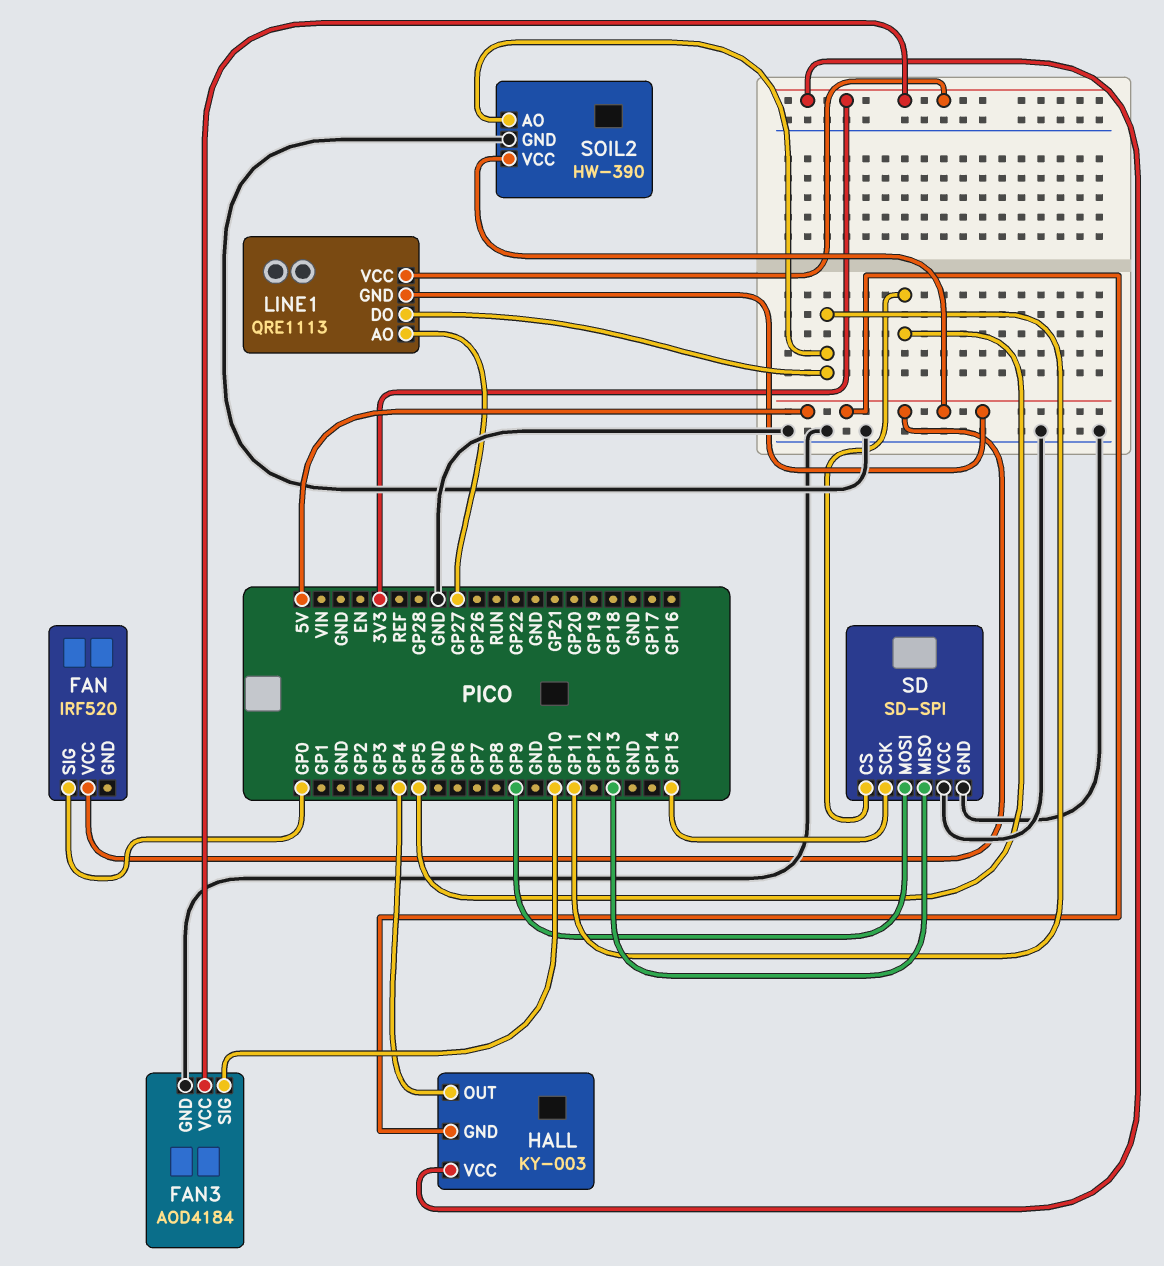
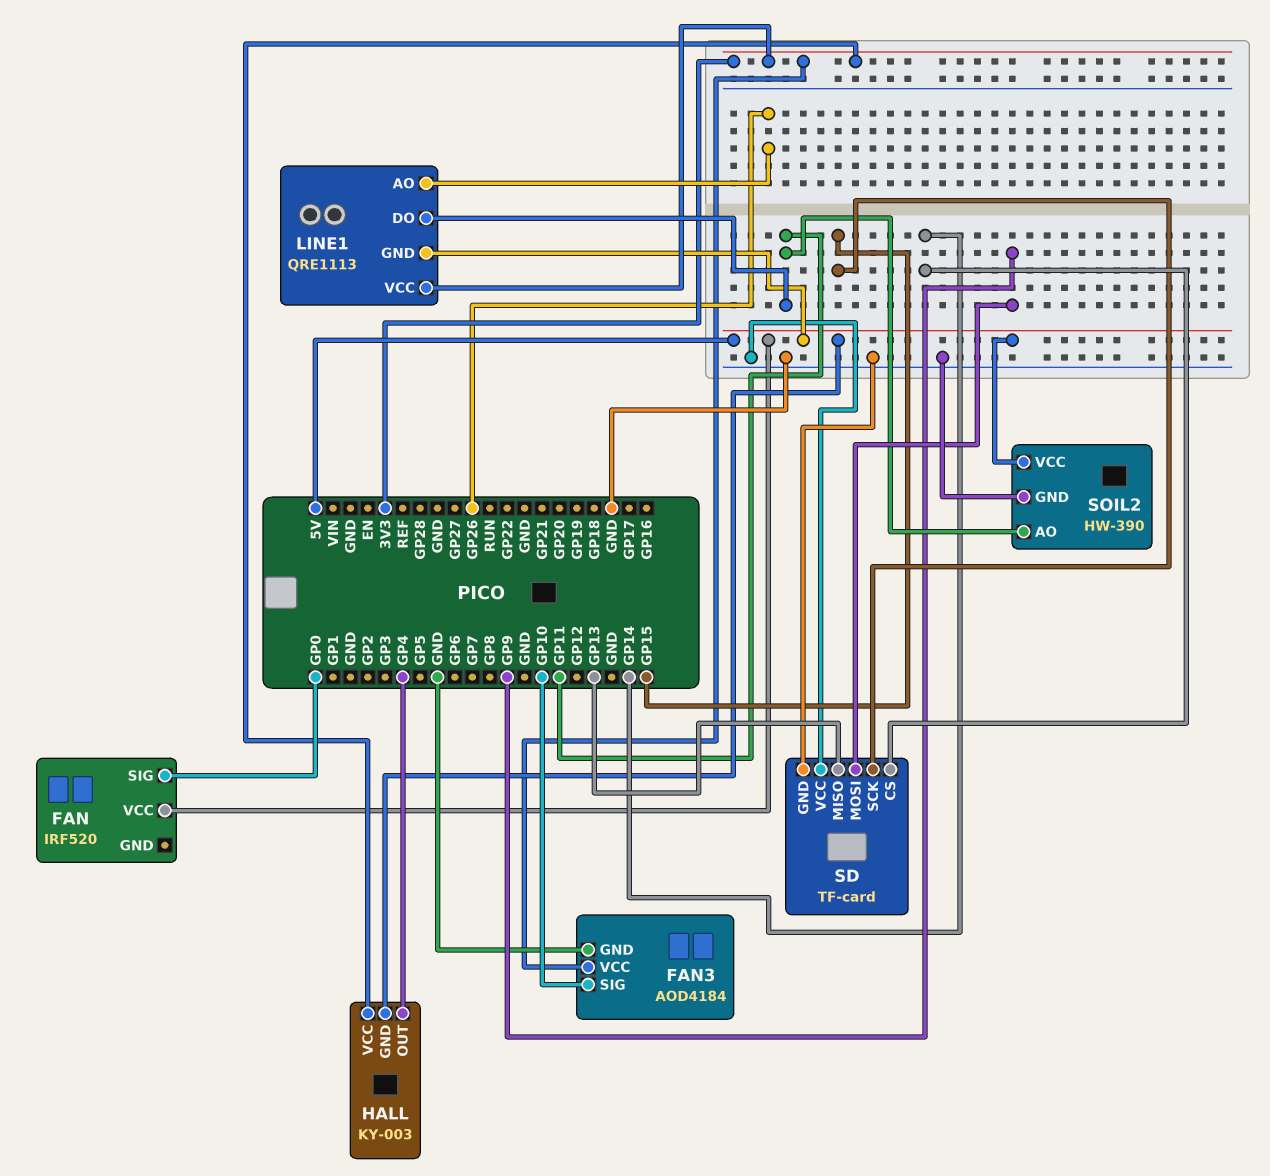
LINE1 pin AO: GP27 -> GP26
SD: SD-SPI -> TF-card
SD pin CS: GP5 -> GP14

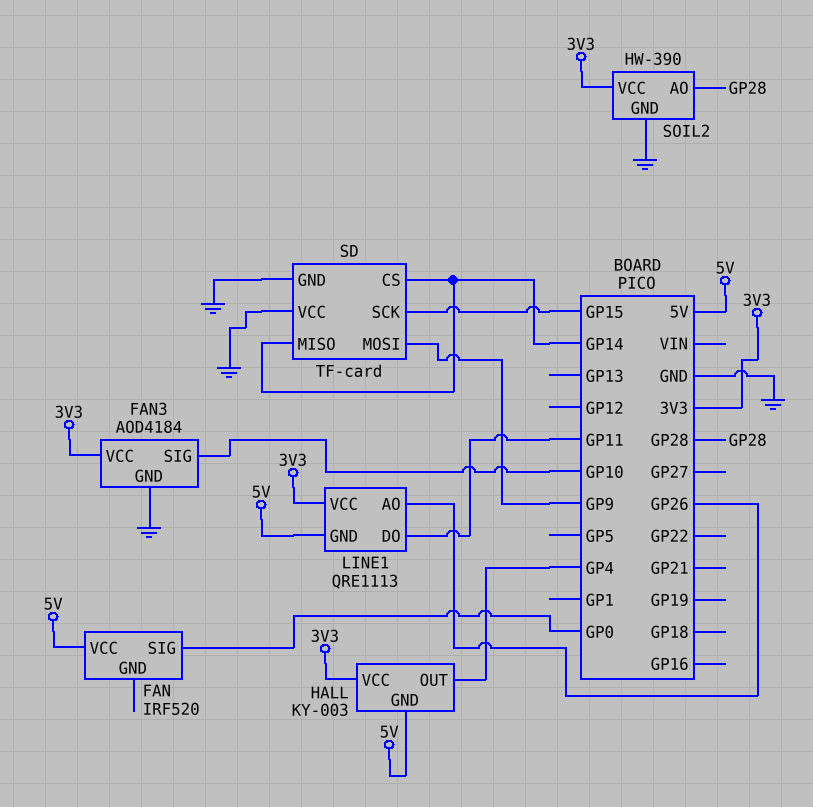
SD pin MISO: GP13 -> GP14
SOIL2 pin AO: GP11 -> GP28
SOIL2 pin VCC: 5V -> 3V3

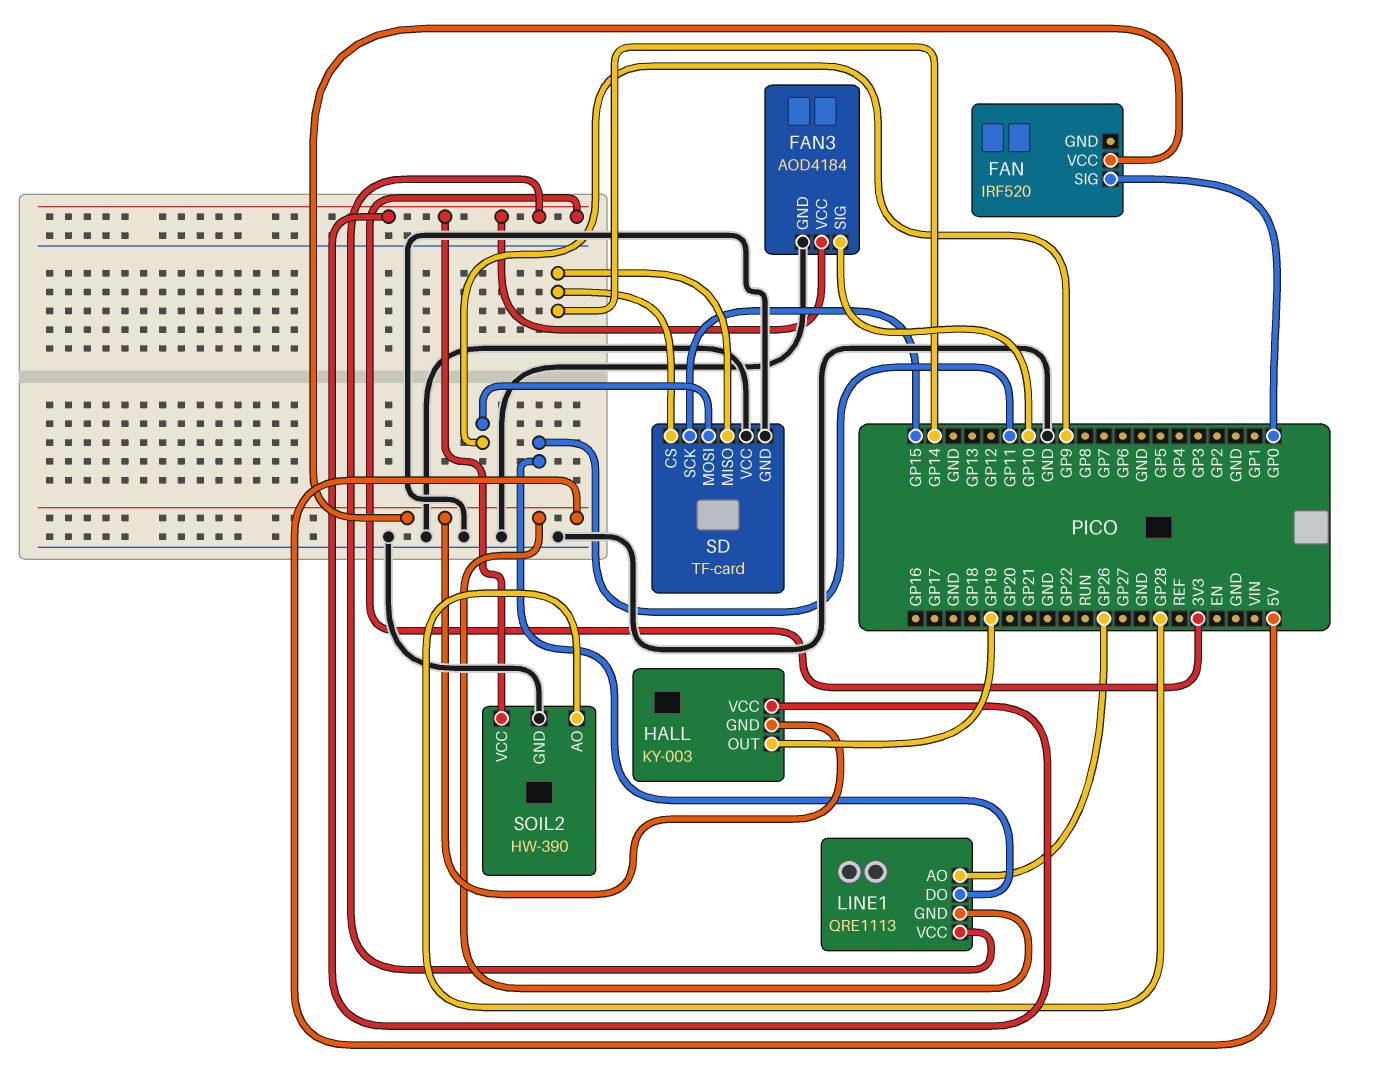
HALL pin OUT: GP4 -> GP19

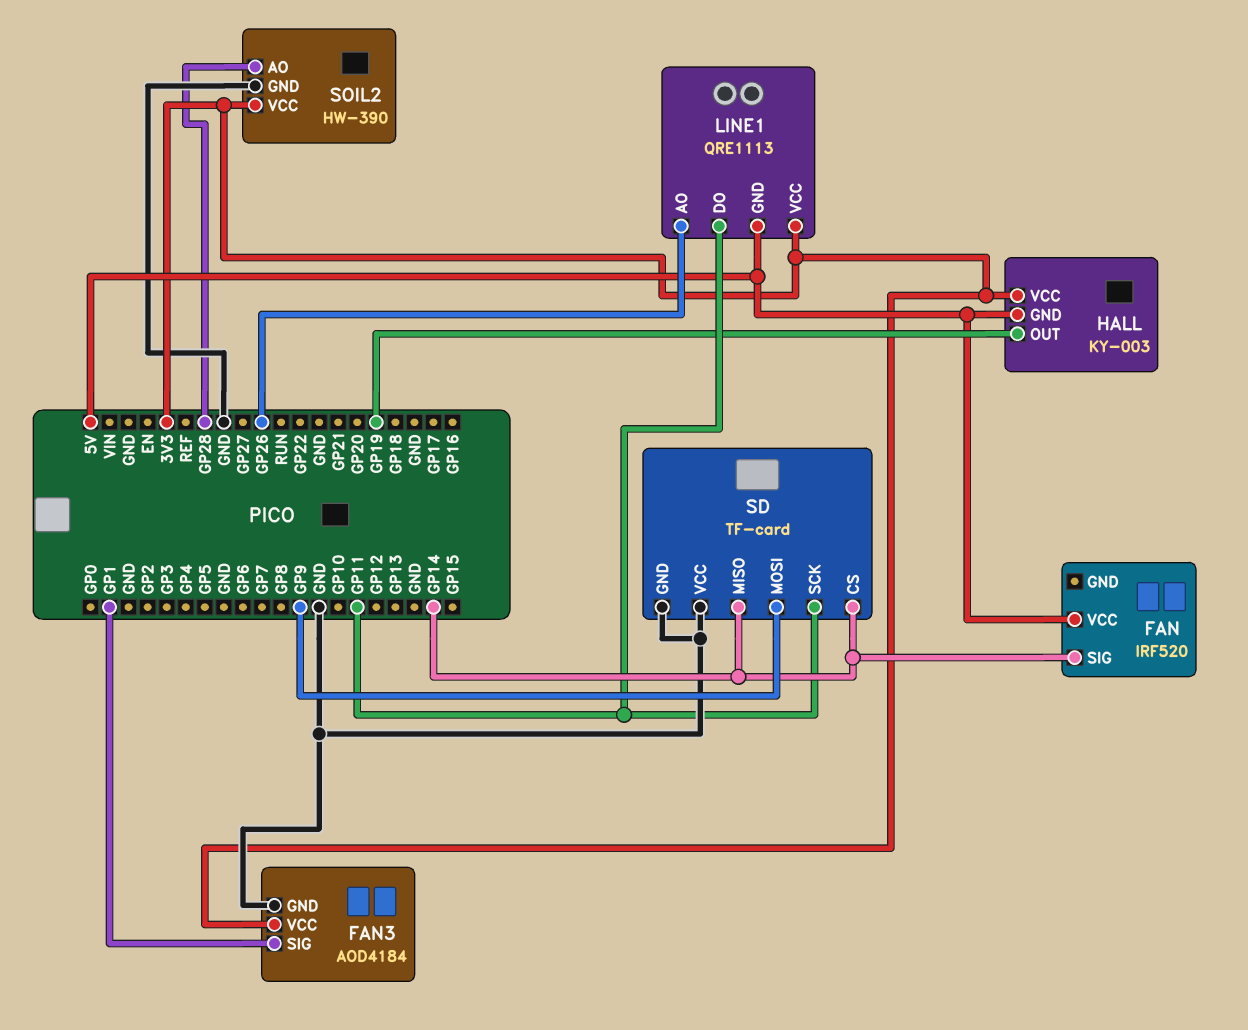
FAN pin SIG: GP0 -> GP14
FAN3 pin SIG: GP10 -> GP1
SD pin SCK: GP15 -> GP11

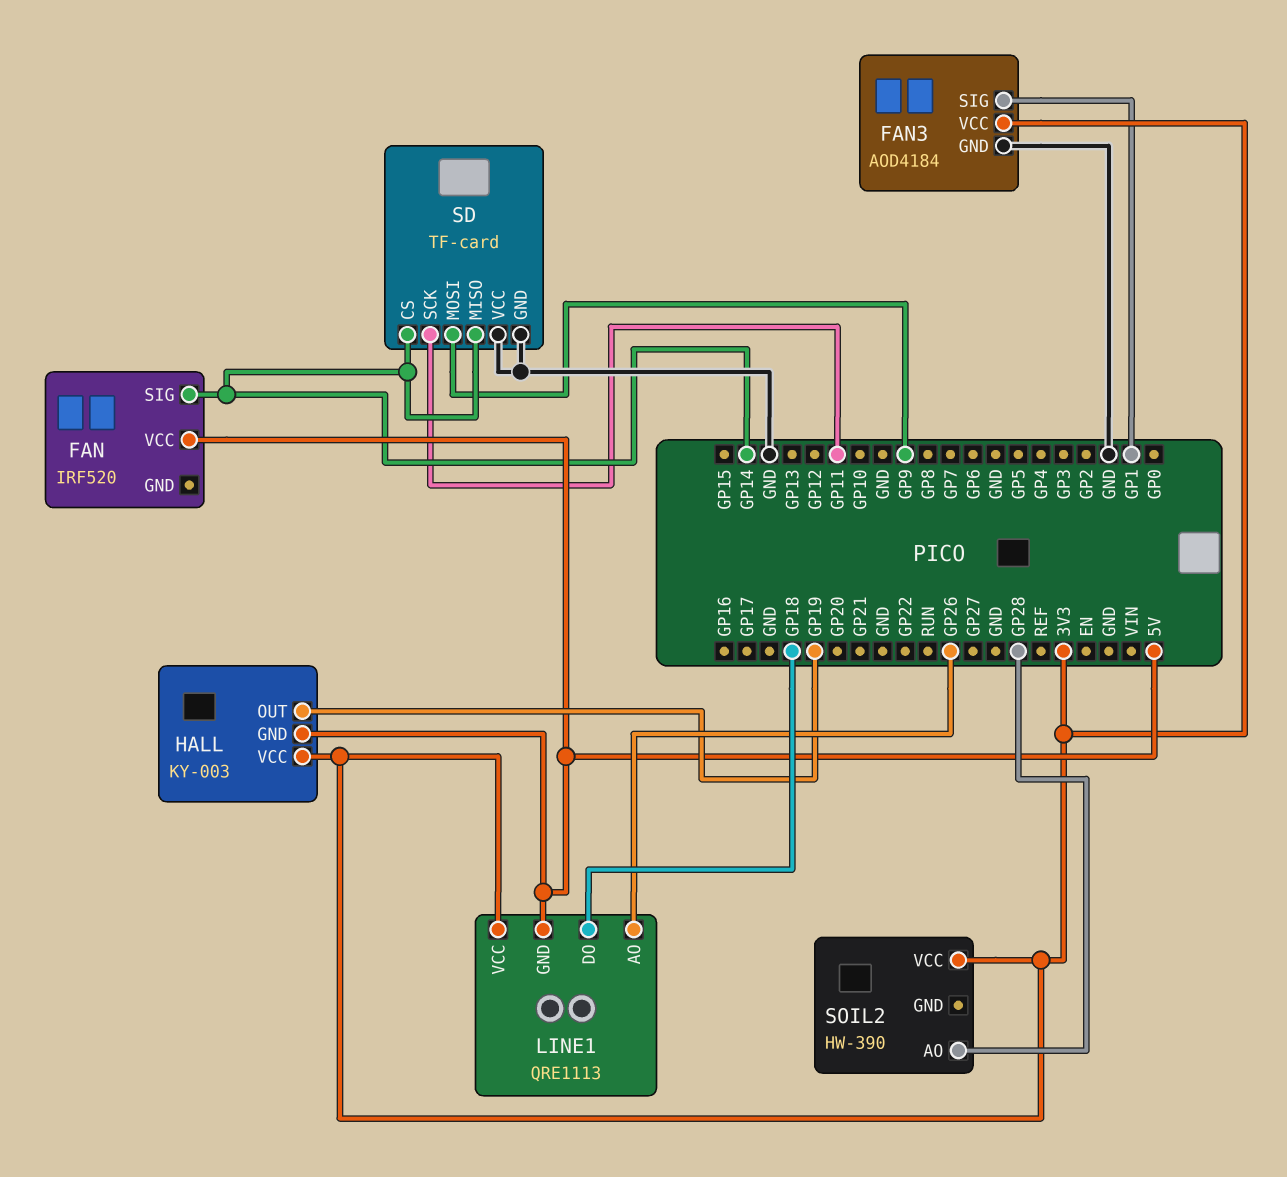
LINE1 pin DO: GP11 -> GP18
SOIL2 pin GND: GND -> none

